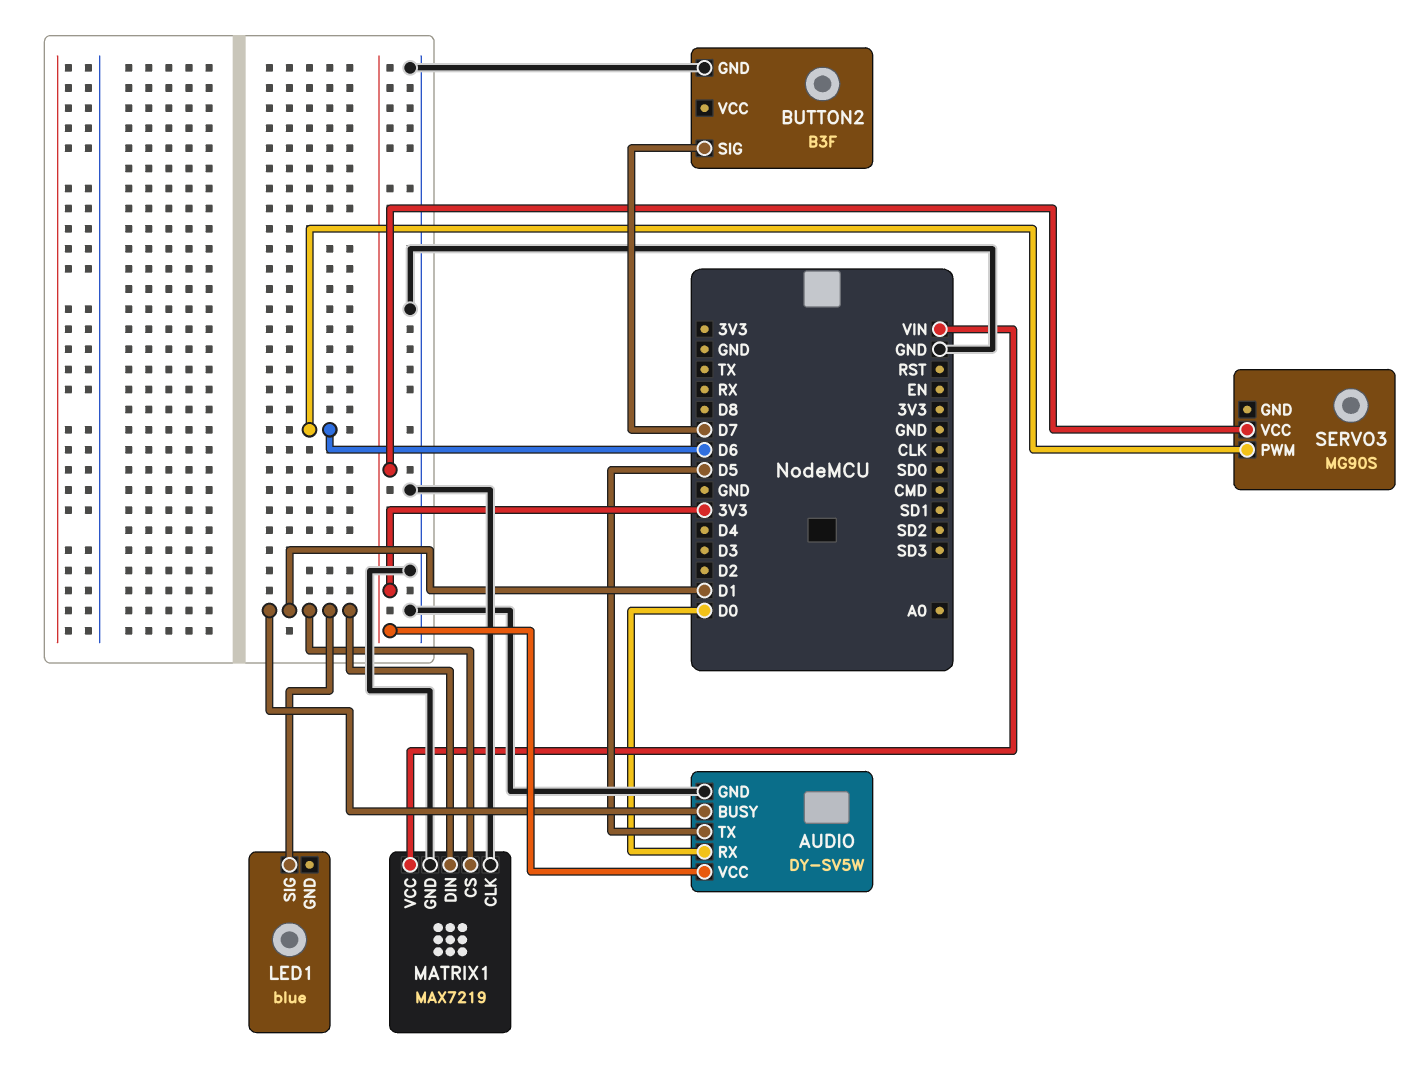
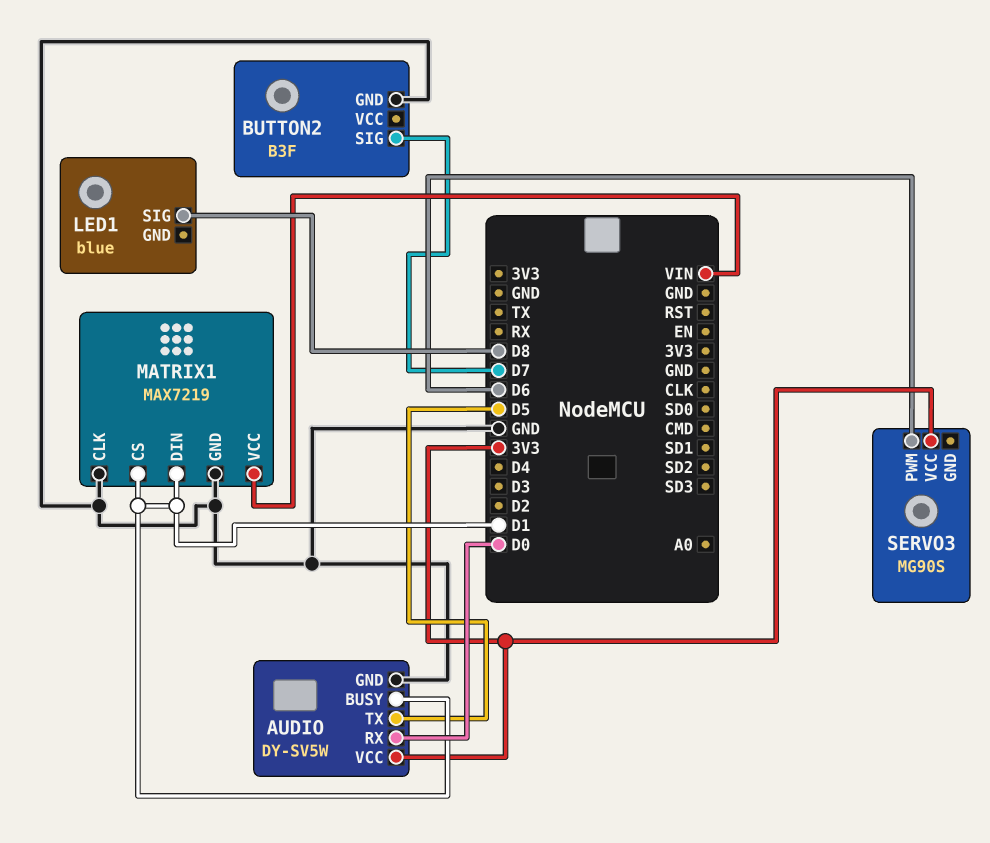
LED1 pin SIG: D1 -> D8

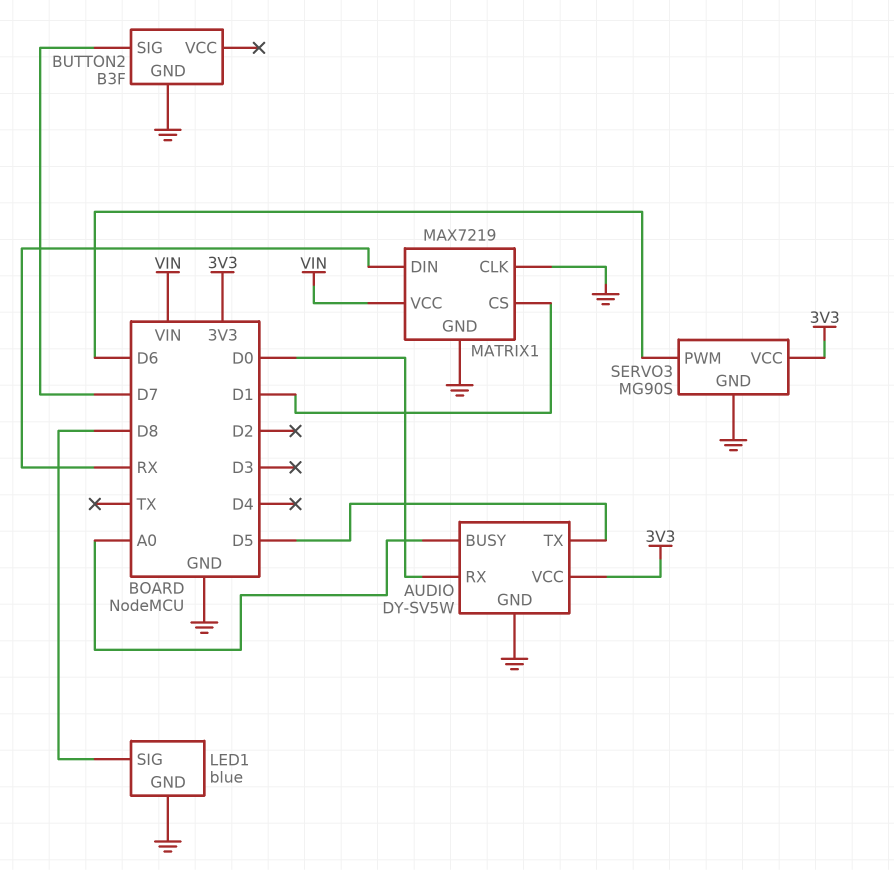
AUDIO pin BUSY: D1 -> A0
LED1 pin GND: none -> GND
MATRIX1 pin DIN: D1 -> RX
SERVO3 pin GND: none -> GND

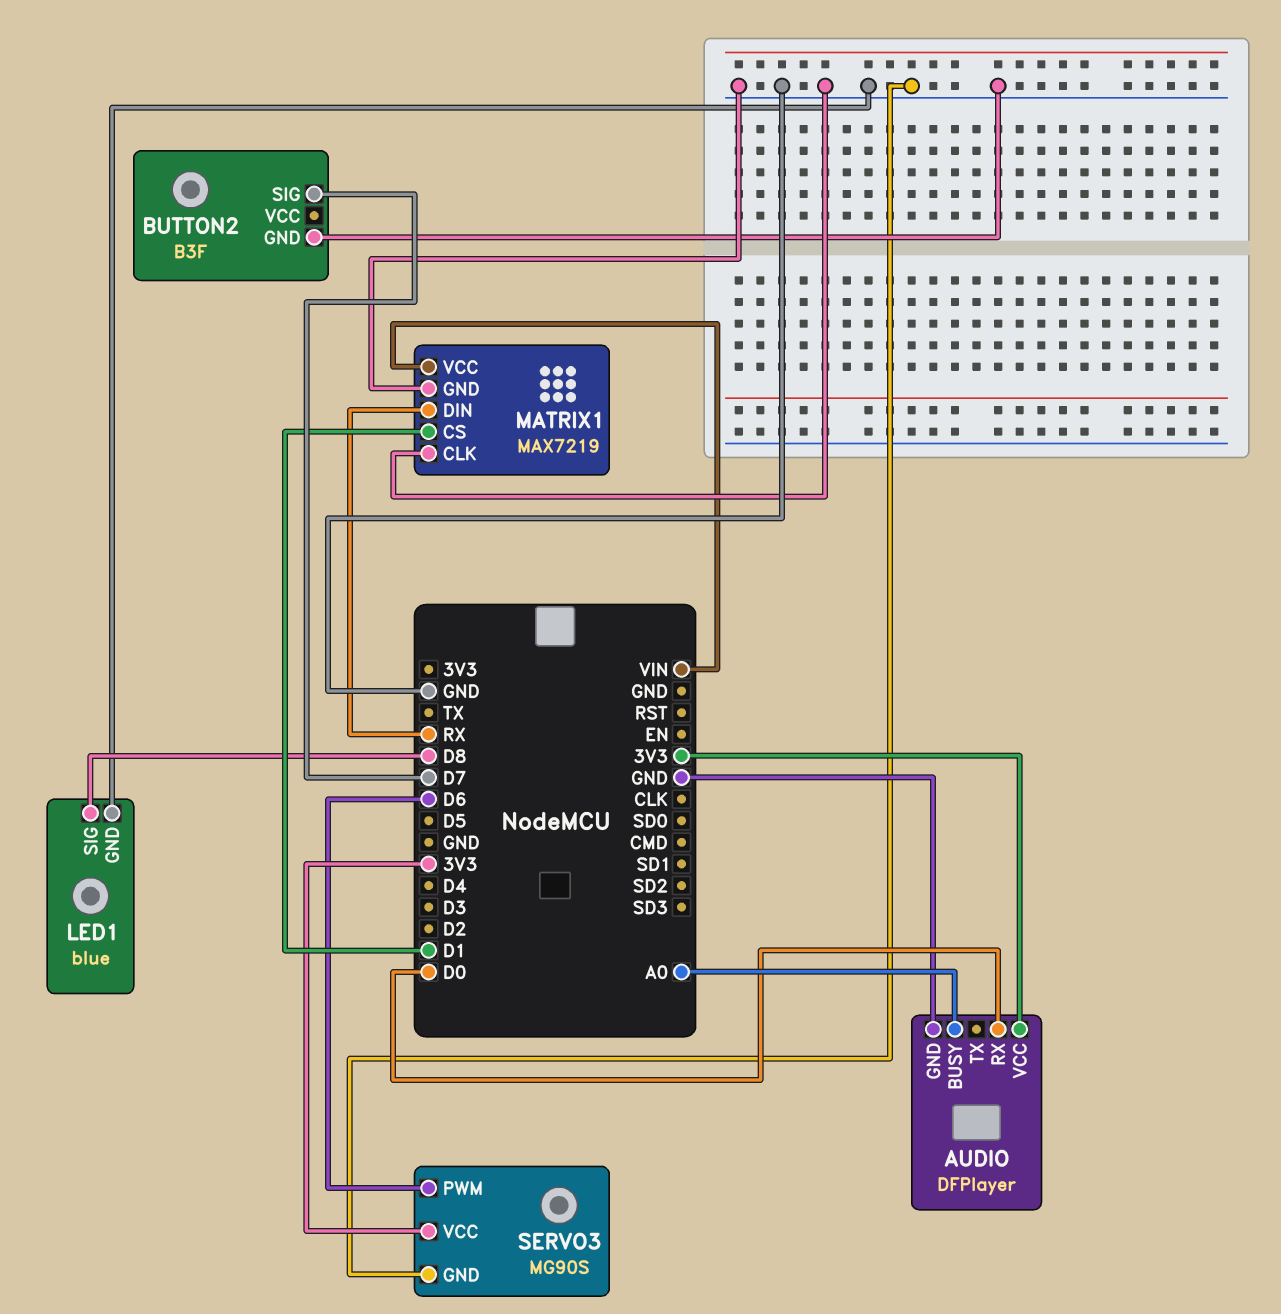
AUDIO: DY-SV5W -> DFPlayer
AUDIO pin TX: D5 -> none

